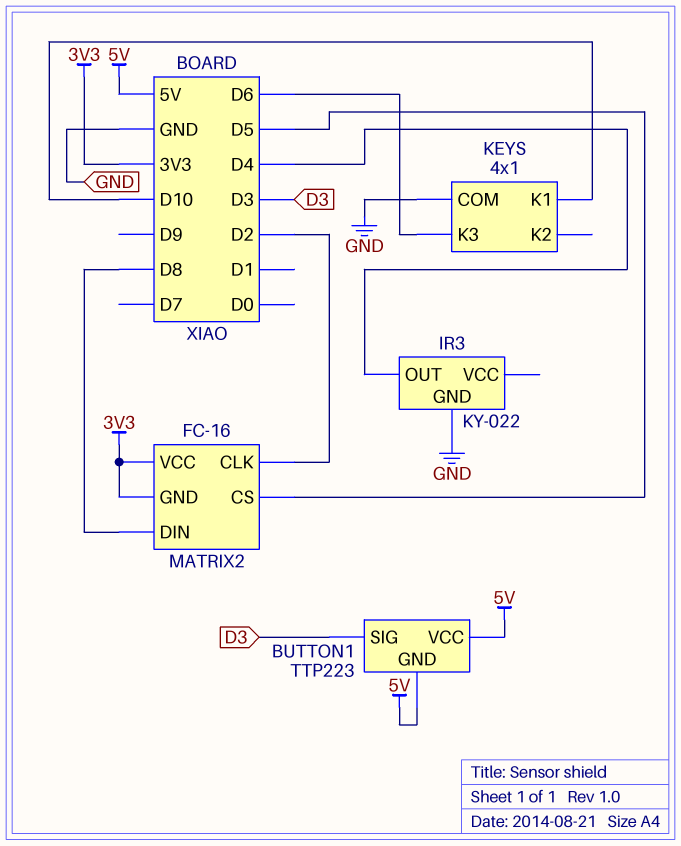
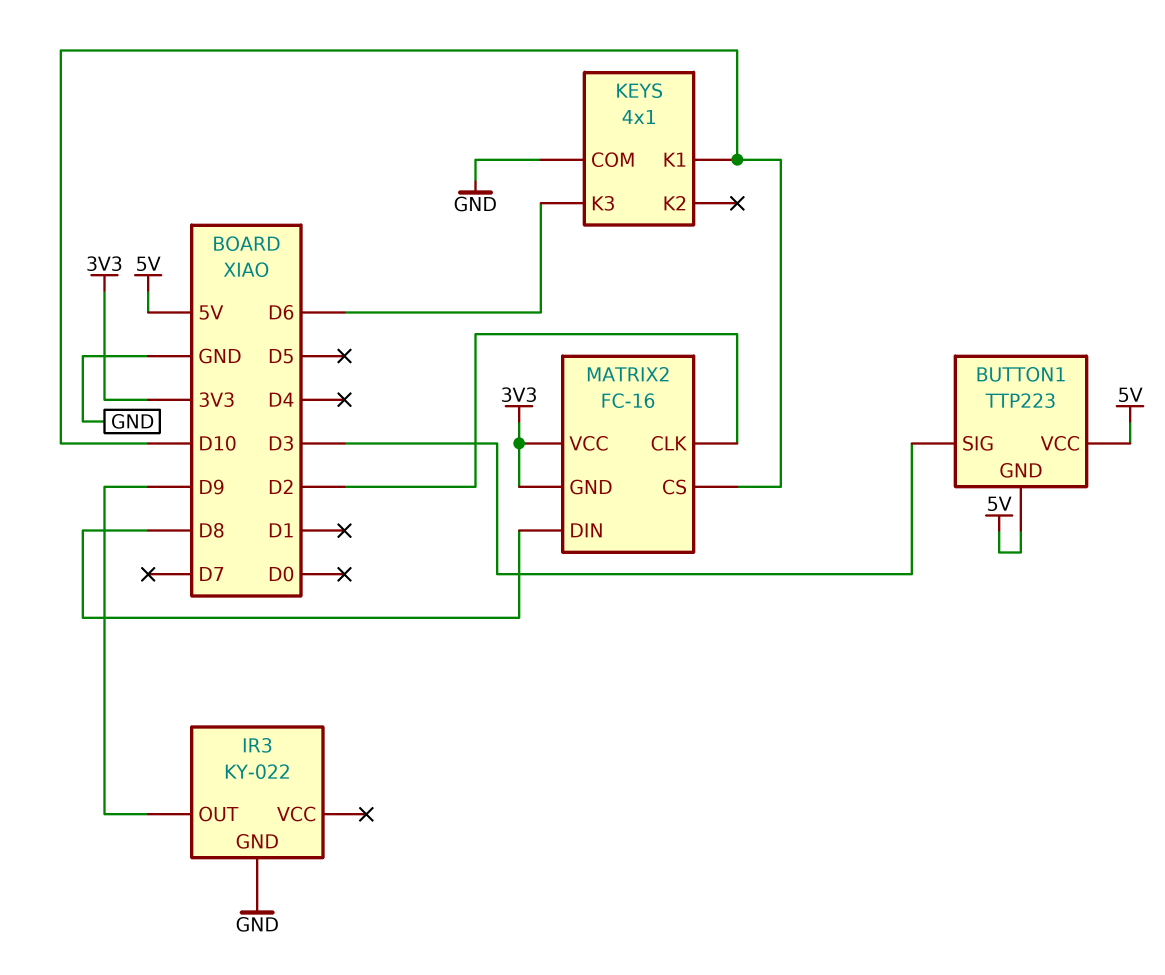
IR3 pin OUT: D4 -> D9
MATRIX2 pin CS: D5 -> D10

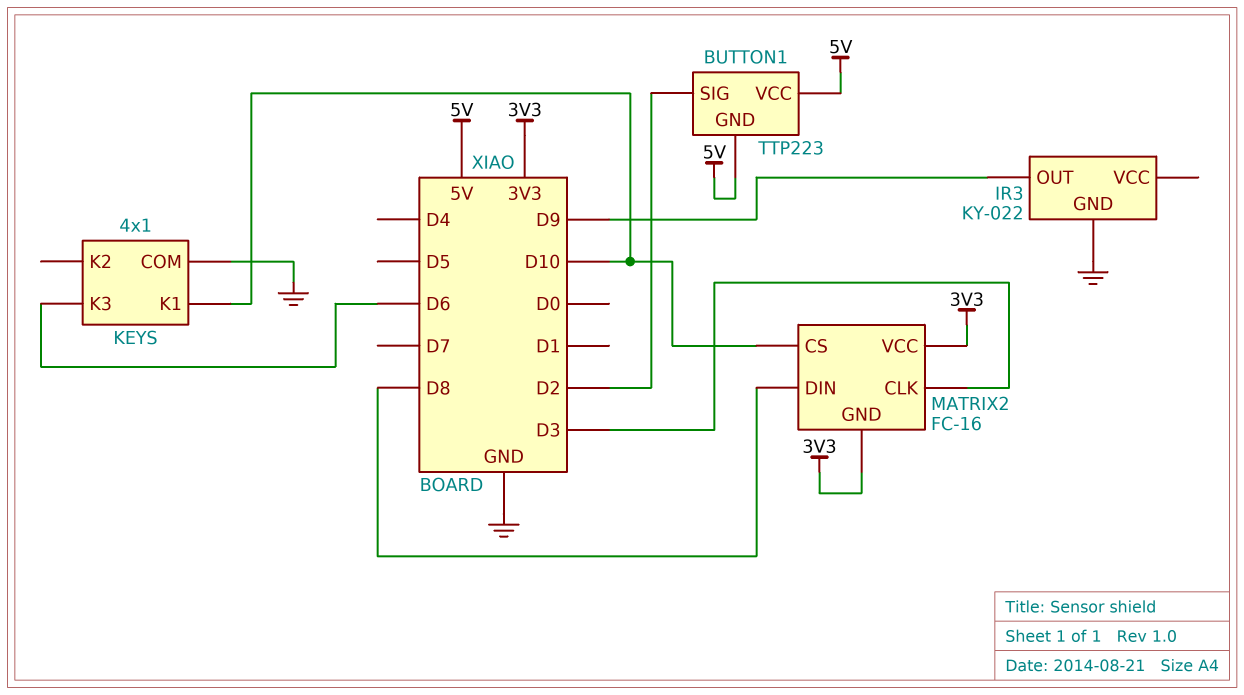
BUTTON1 pin SIG: D3 -> D2
MATRIX2 pin CLK: D2 -> D3

